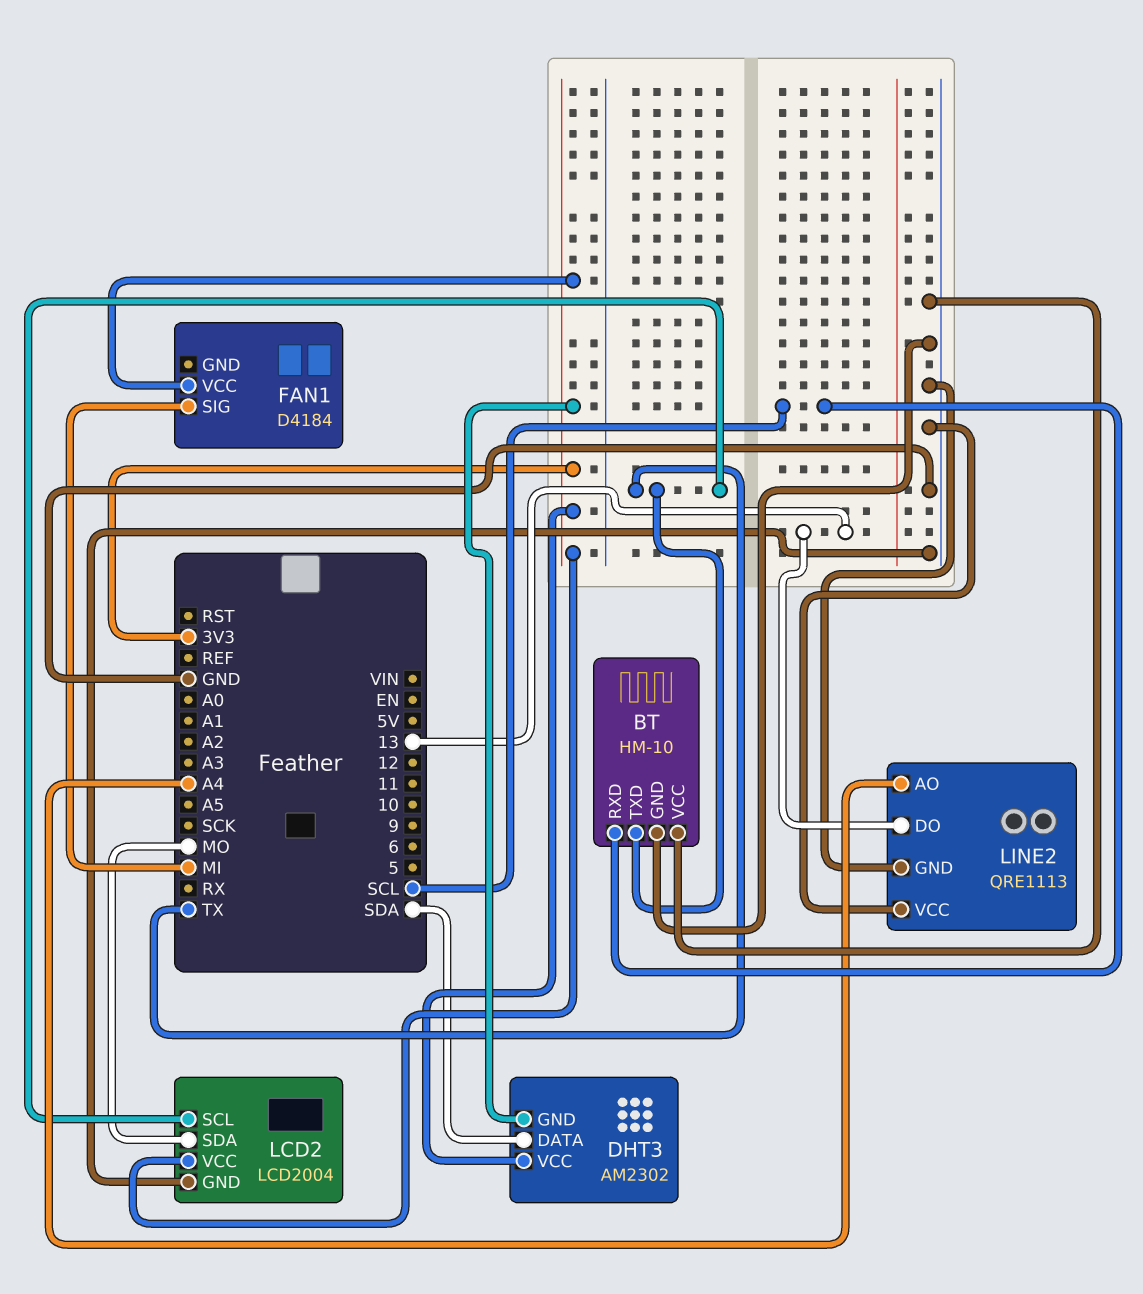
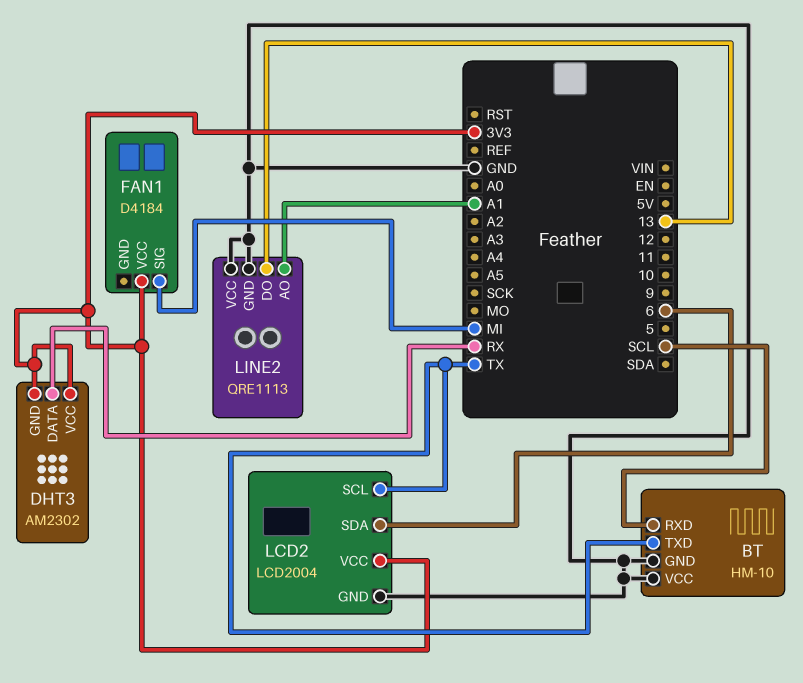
DHT3 pin DATA: SDA -> RX
LCD2 pin SDA: MO -> 6
LINE2 pin AO: A4 -> A1

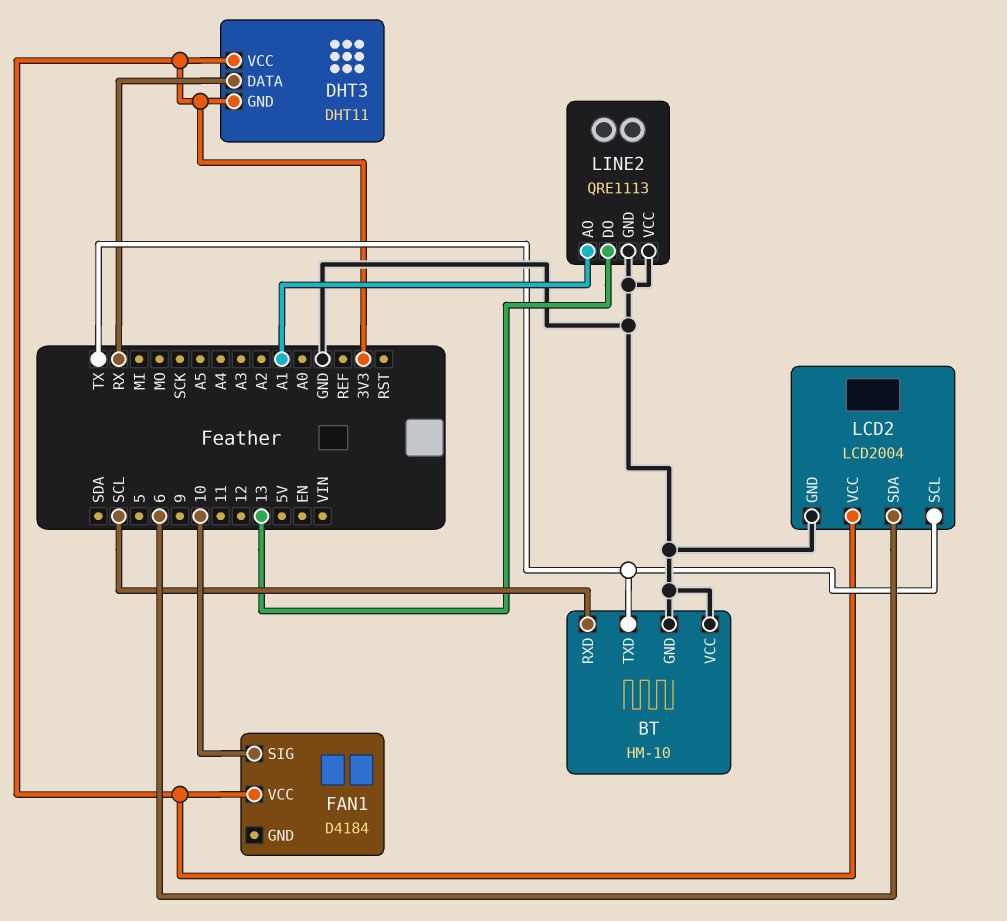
DHT3: AM2302 -> DHT11
FAN1 pin SIG: MI -> 10

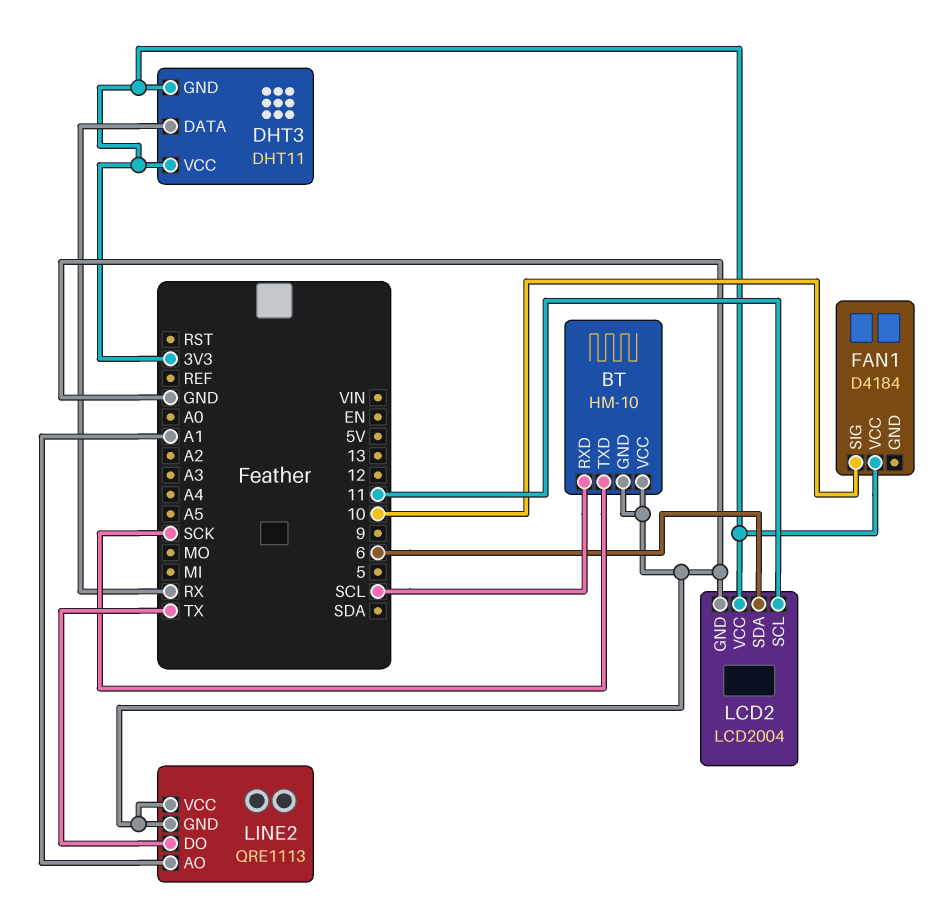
BT pin TXD: TX -> SCK
LCD2 pin SCL: TX -> 11
LINE2 pin DO: 13 -> TX

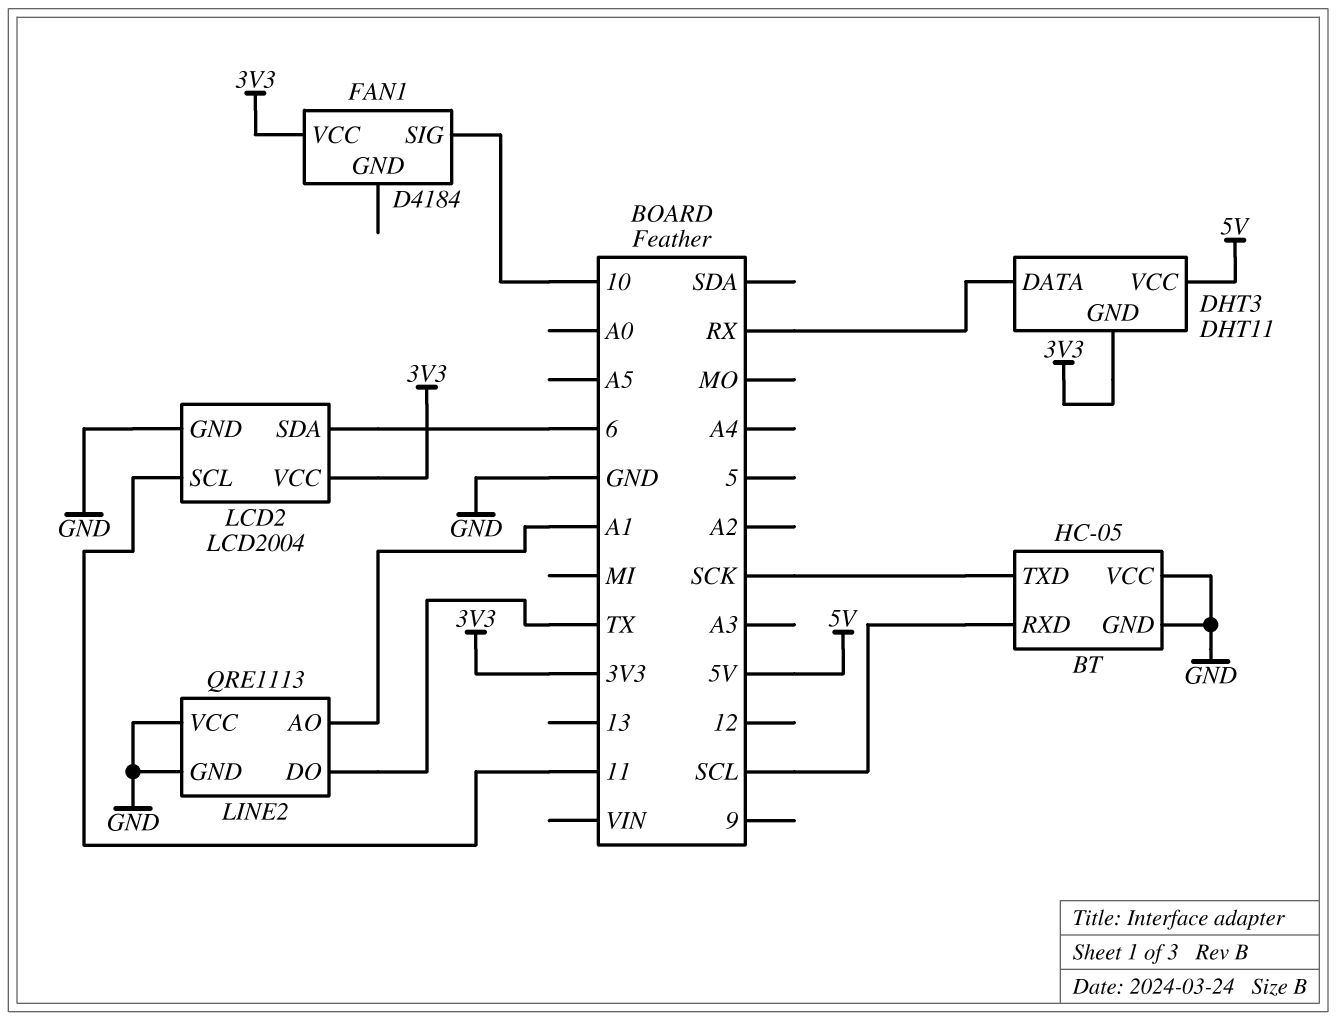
BT: HM-10 -> HC-05
DHT3 pin VCC: 3V3 -> 5V

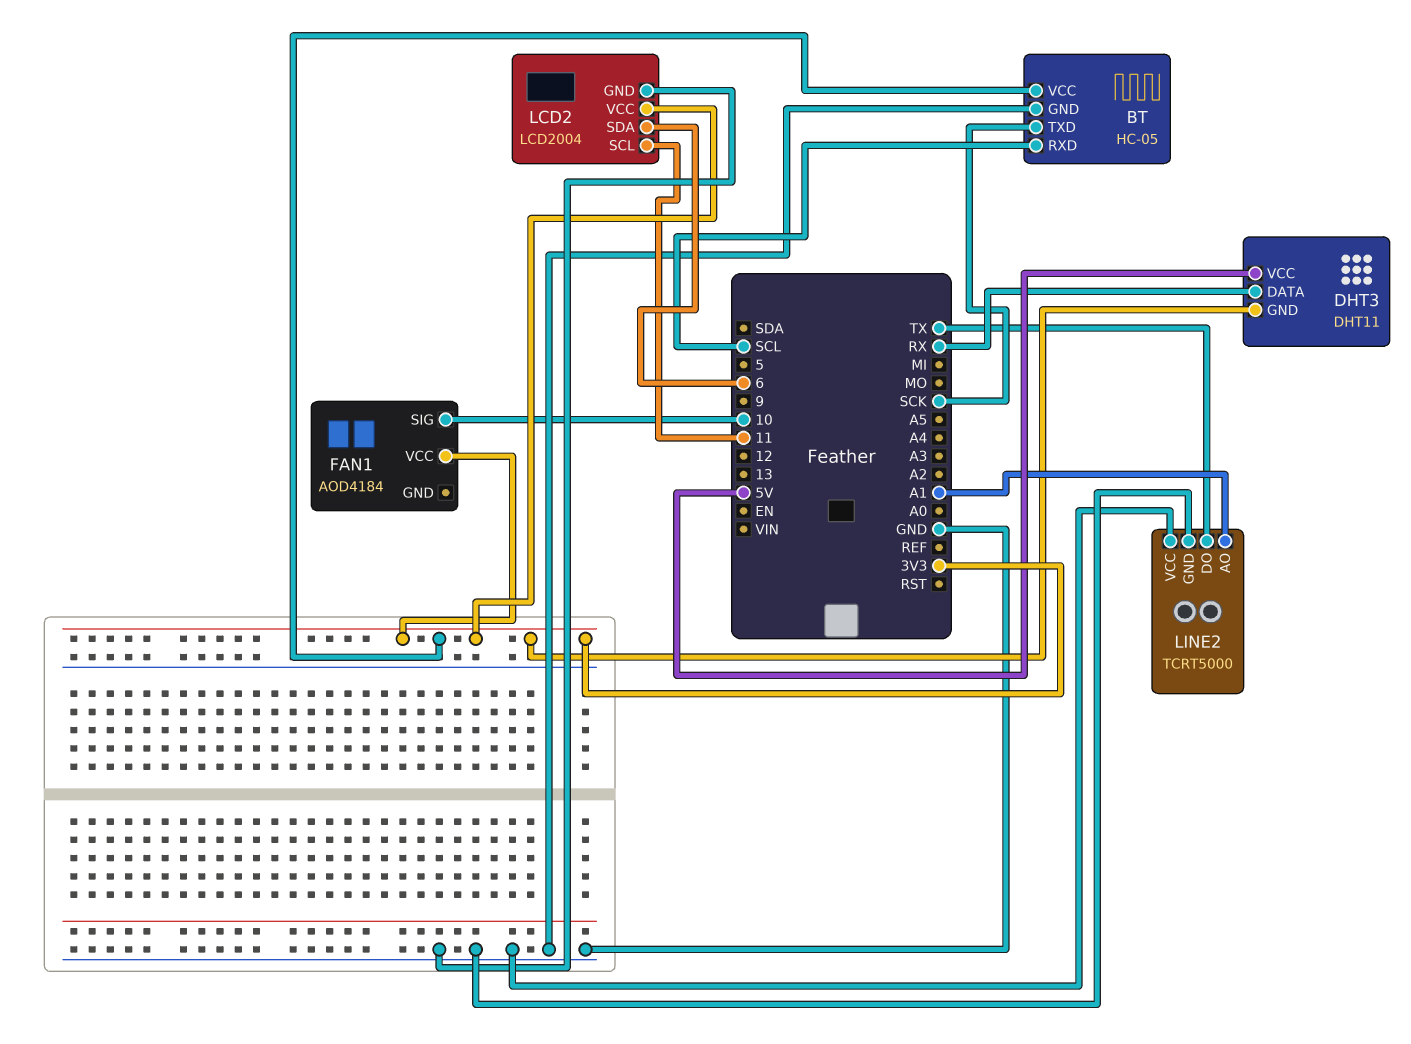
BT pin VCC: GND -> 3V3
FAN1: D4184 -> AOD4184
LINE2: QRE1113 -> TCRT5000

